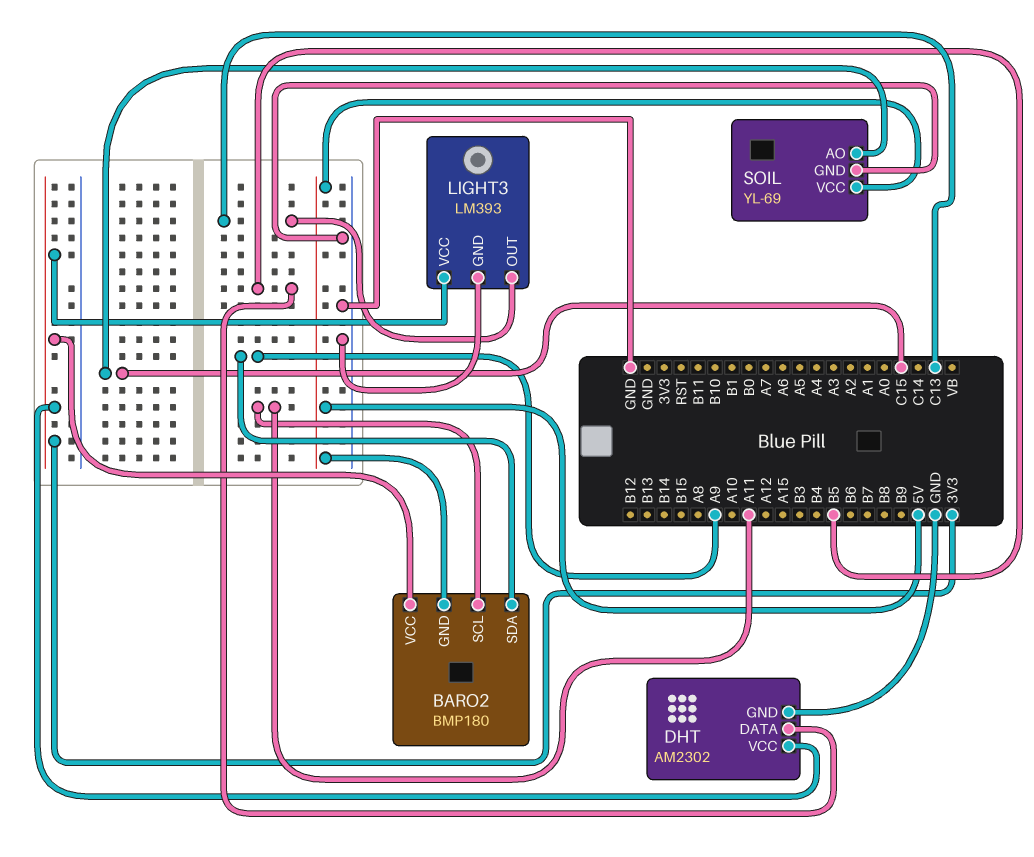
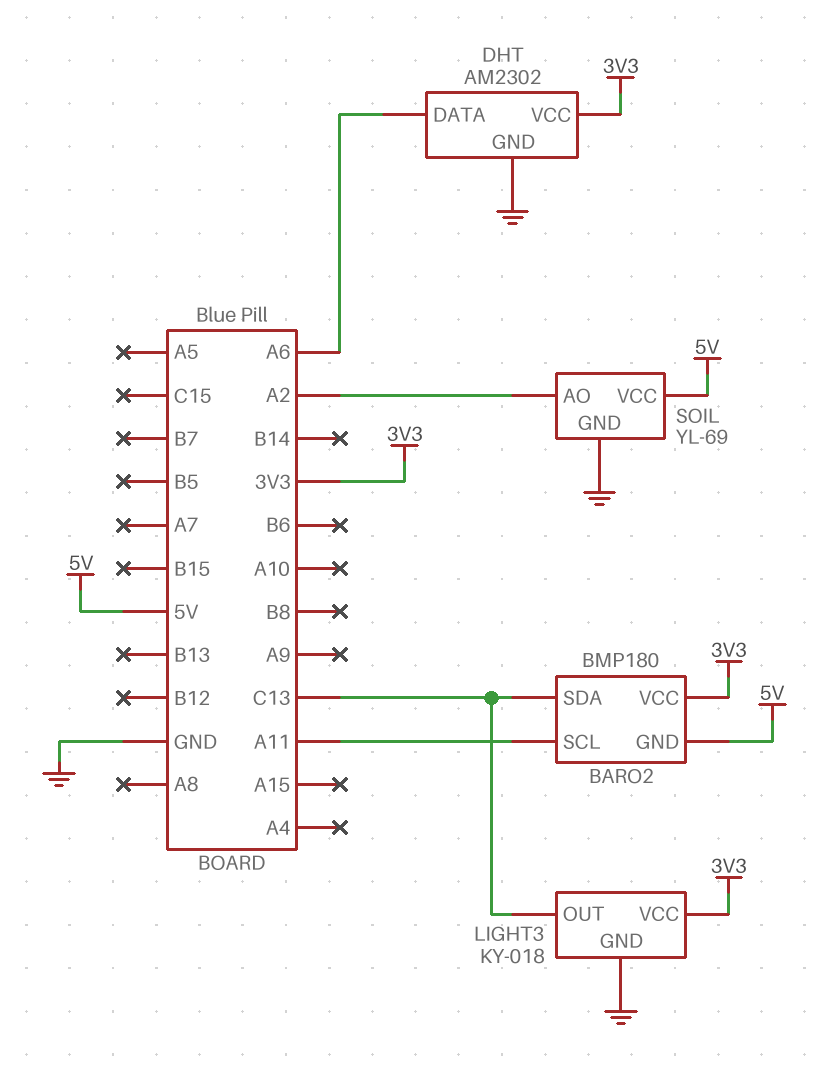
BARO2 pin SDA: A9 -> C13
DHT pin DATA: B5 -> A6
LIGHT3: LM393 -> KY-018
SOIL pin AO: C15 -> A2

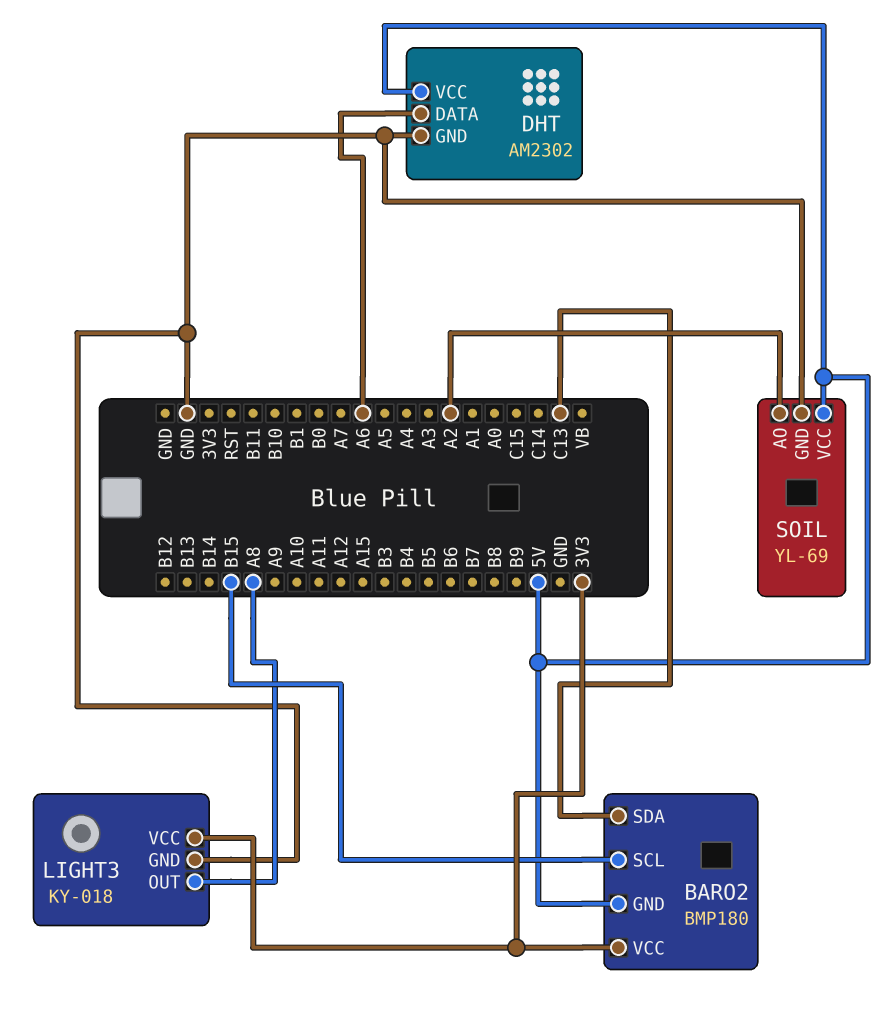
BARO2 pin SCL: A11 -> B15
DHT pin VCC: 3V3 -> 5V
LIGHT3 pin OUT: C13 -> A8

